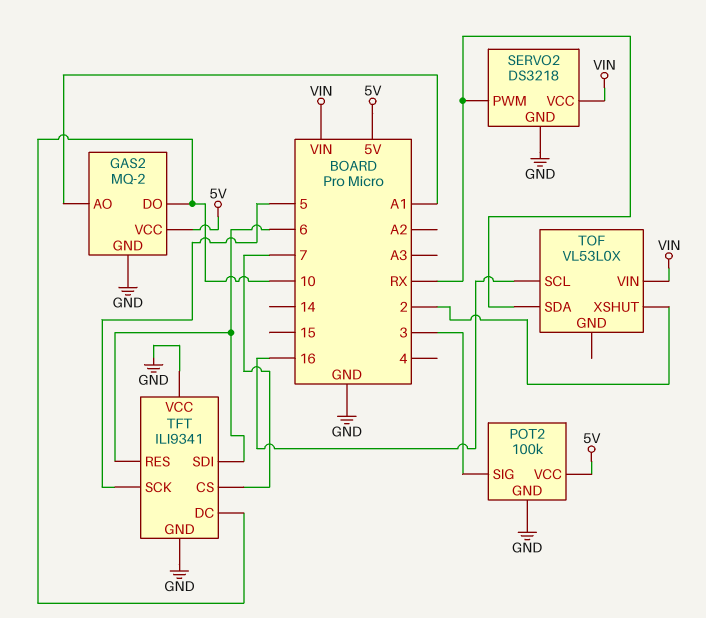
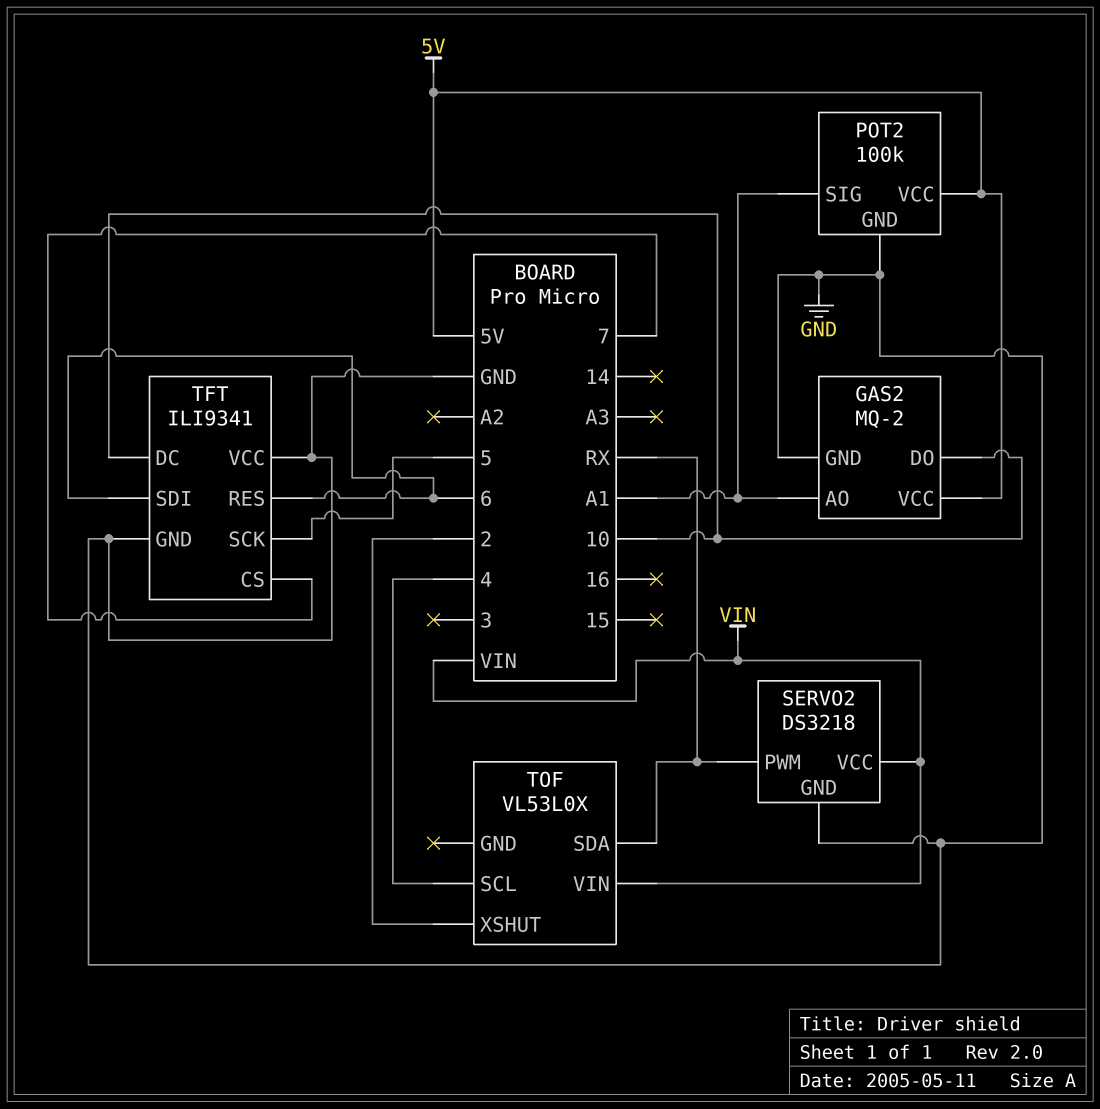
POT2 pin SIG: 3 -> A1
TOF pin SCL: 16 -> 4

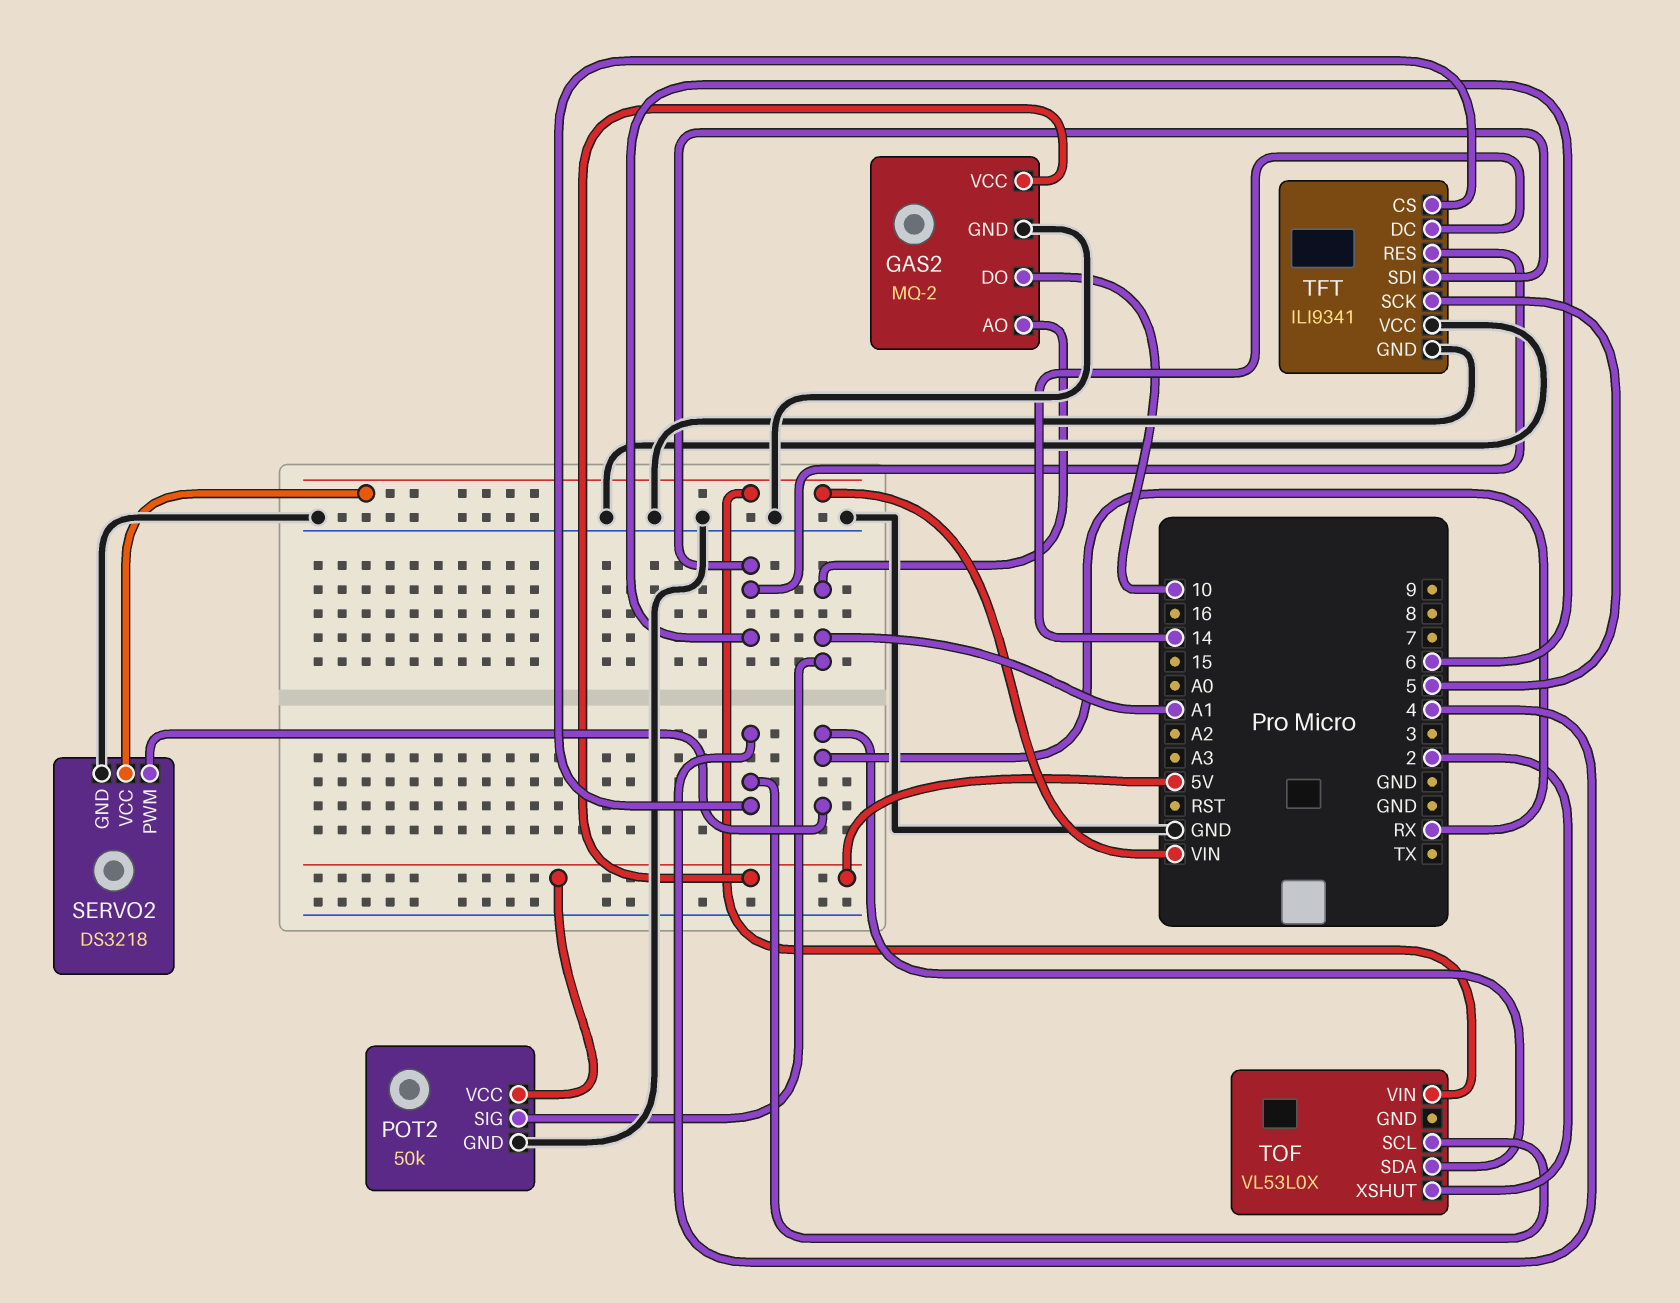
POT2: 100k -> 50k
TFT pin CS: 7 -> 4
TFT pin DC: 10 -> 14

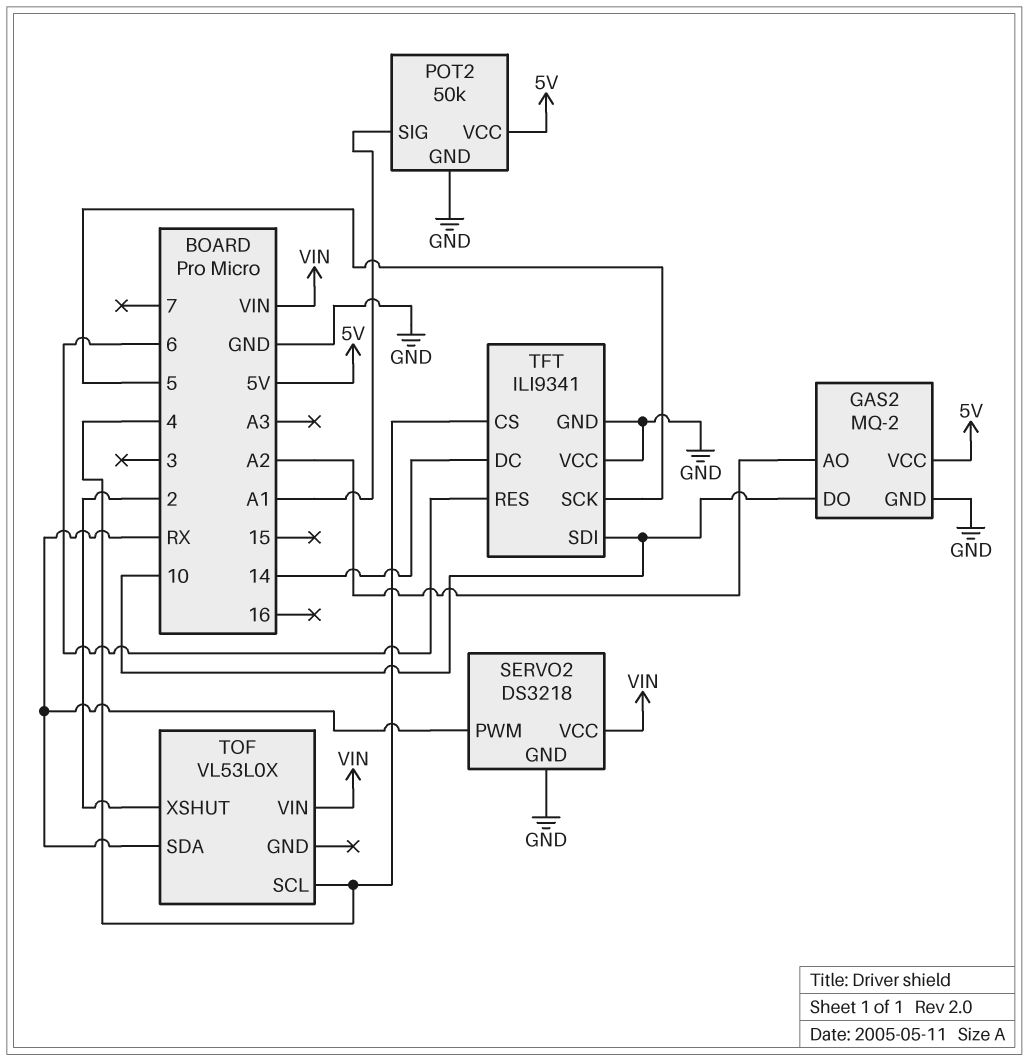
GAS2 pin AO: A1 -> A2
TFT pin SDI: 6 -> 10

